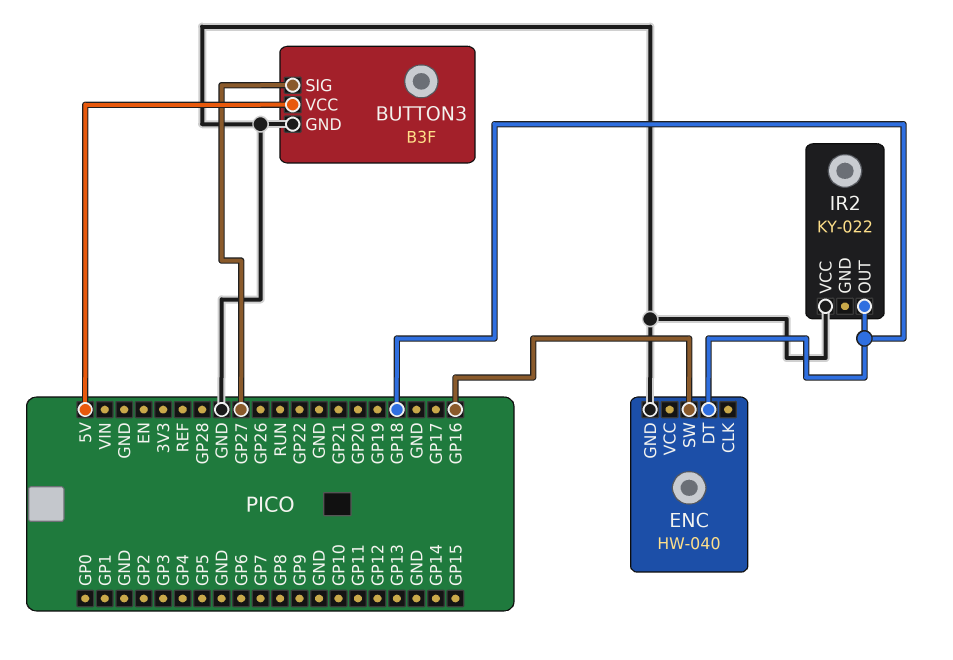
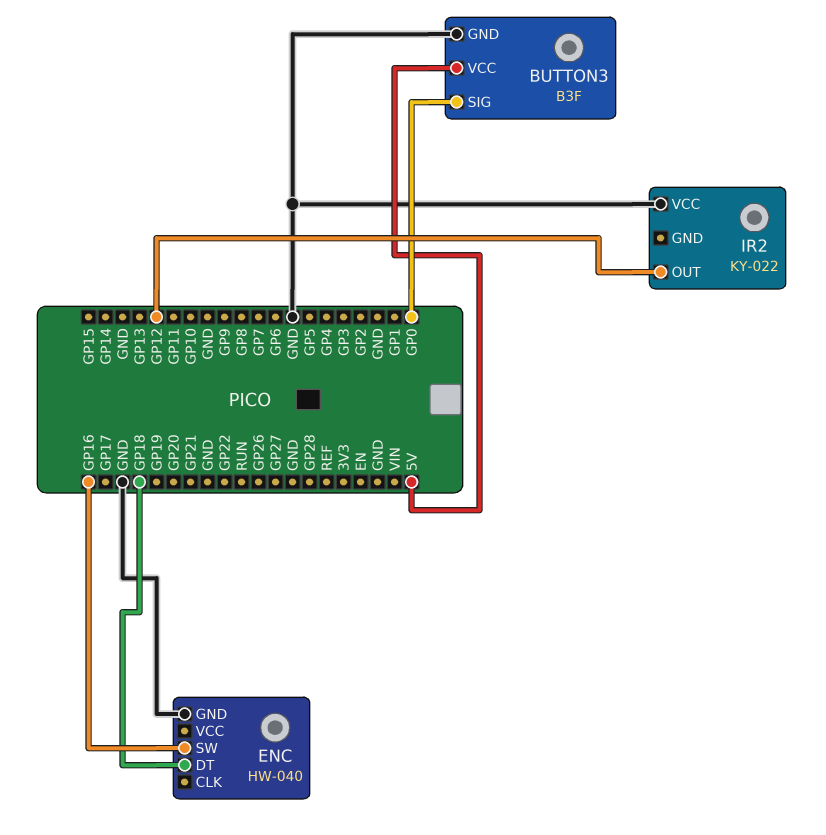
BUTTON3 pin SIG: GP27 -> GP0
IR2 pin OUT: GP18 -> GP12

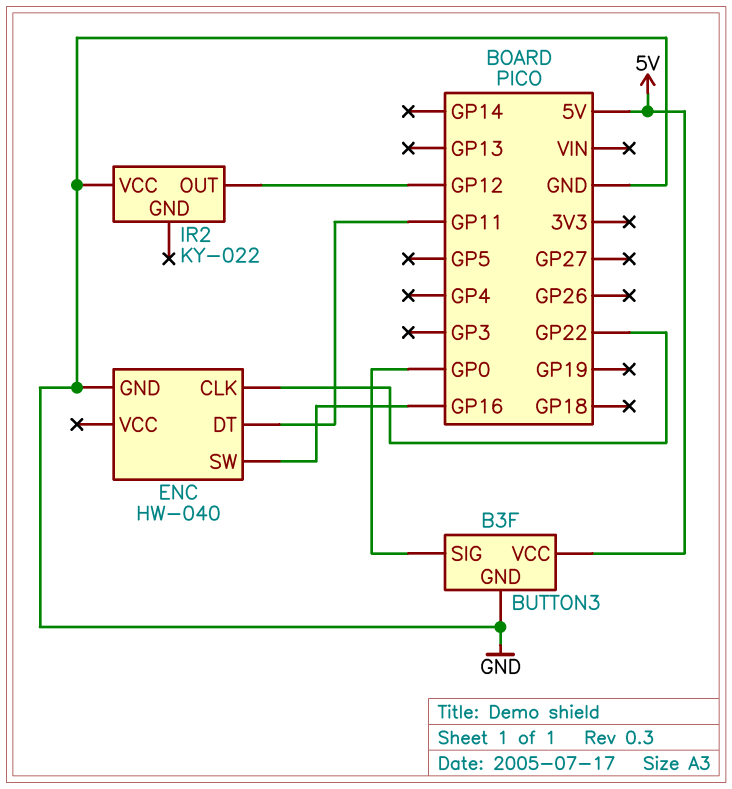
ENC pin CLK: none -> GP22
ENC pin DT: GP18 -> GP11

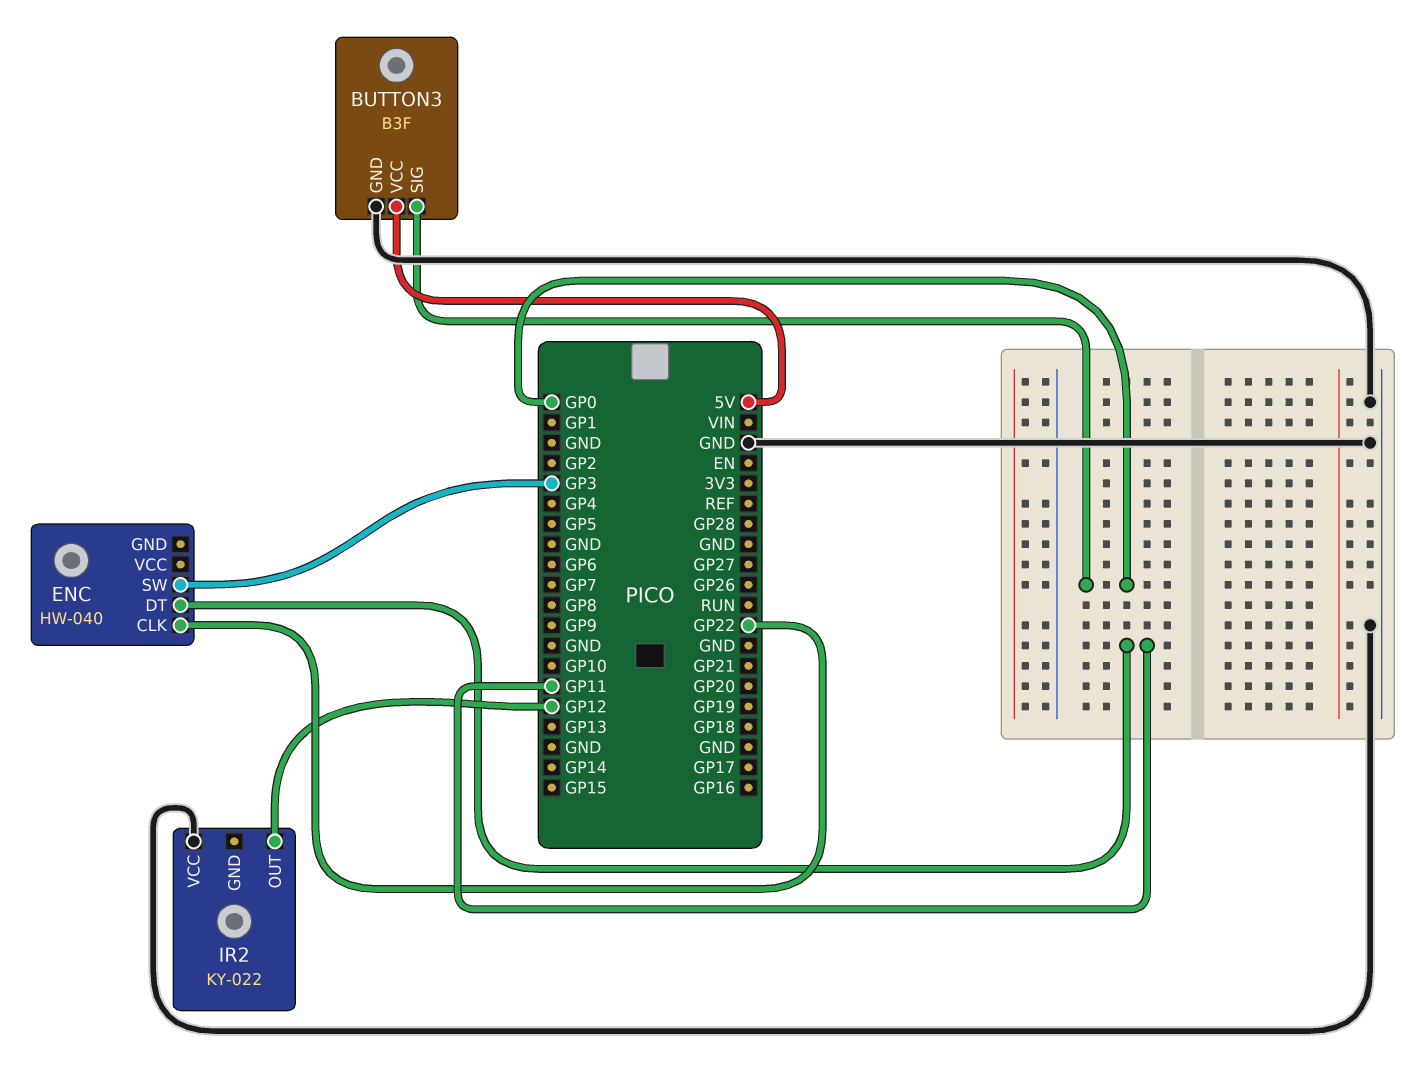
ENC pin GND: GND -> none
ENC pin SW: GP16 -> GP3

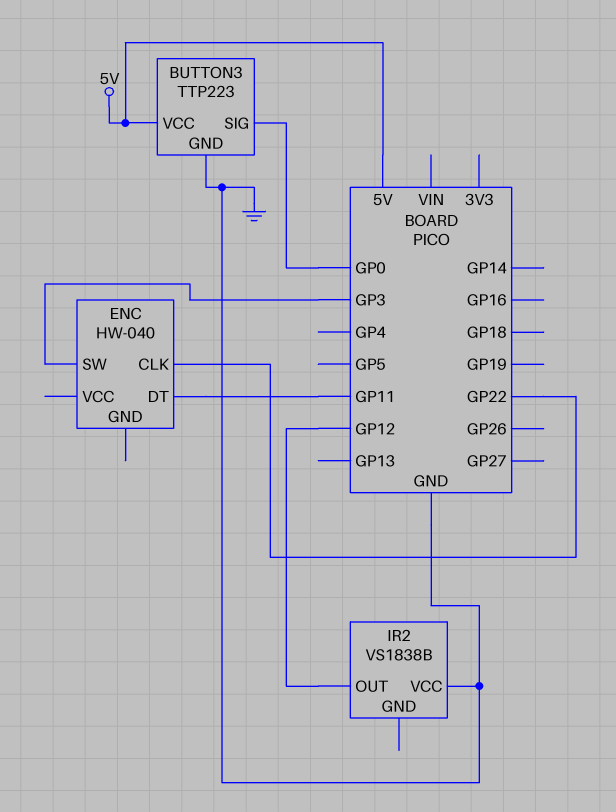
BUTTON3: B3F -> TTP223
IR2: KY-022 -> VS1838B

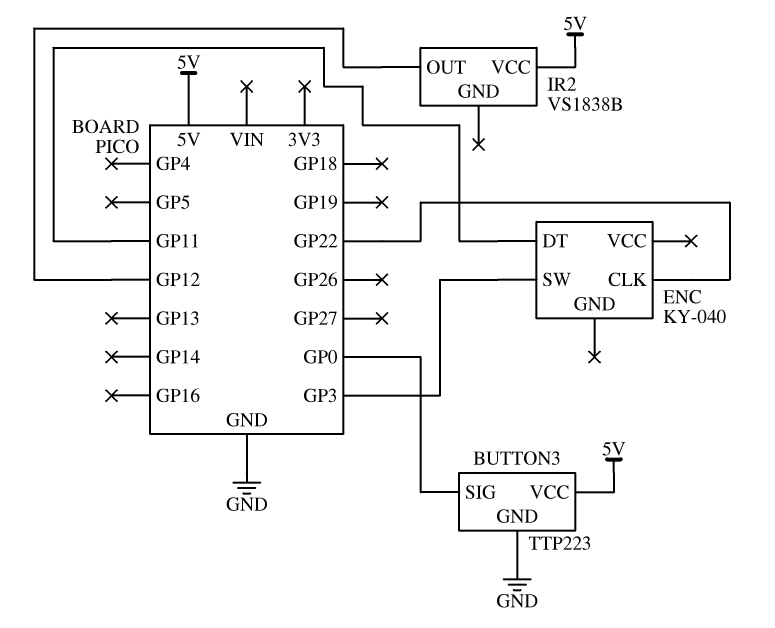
ENC: HW-040 -> KY-040
IR2 pin VCC: GND -> 5V

